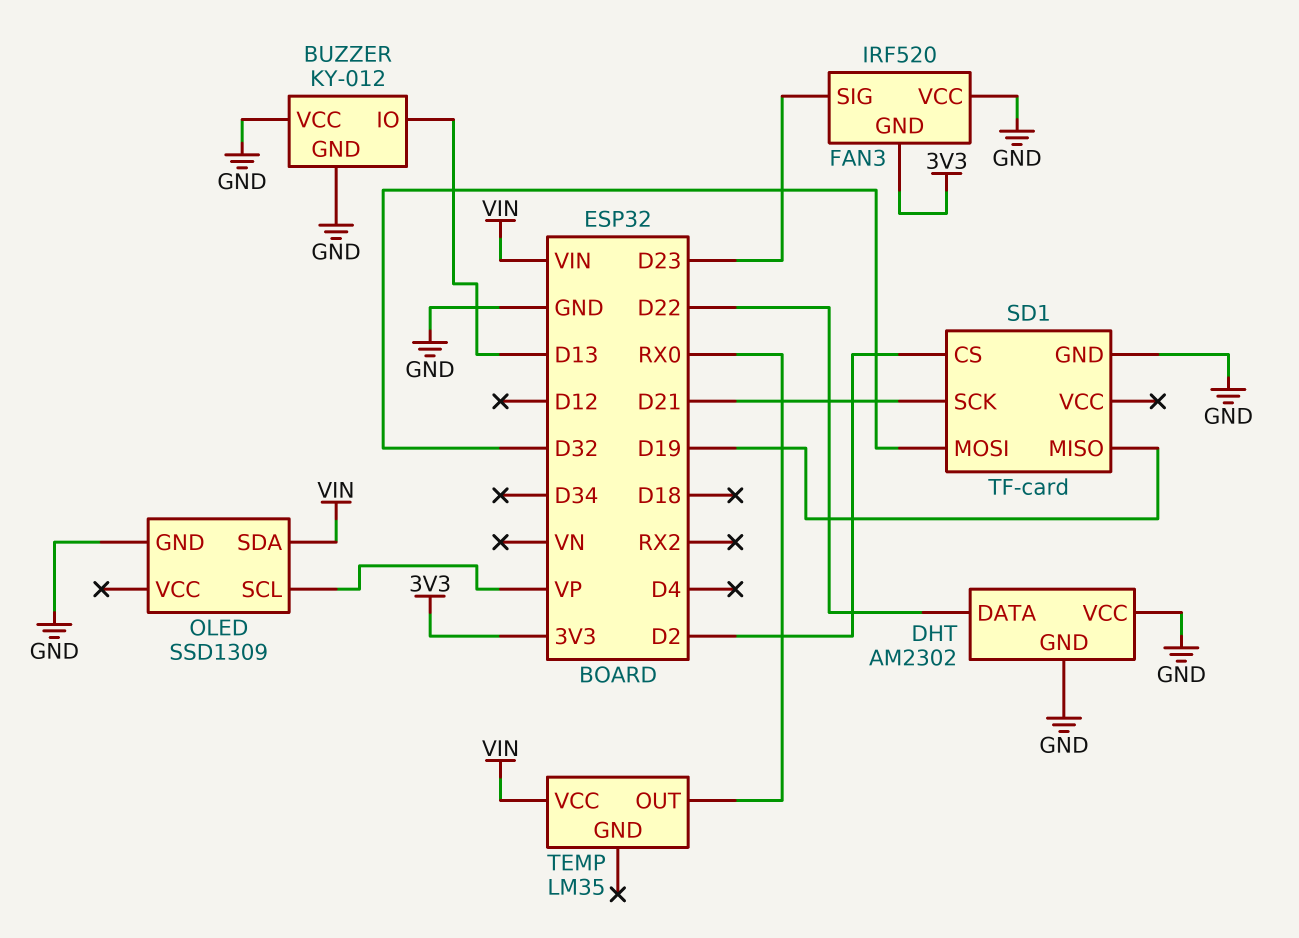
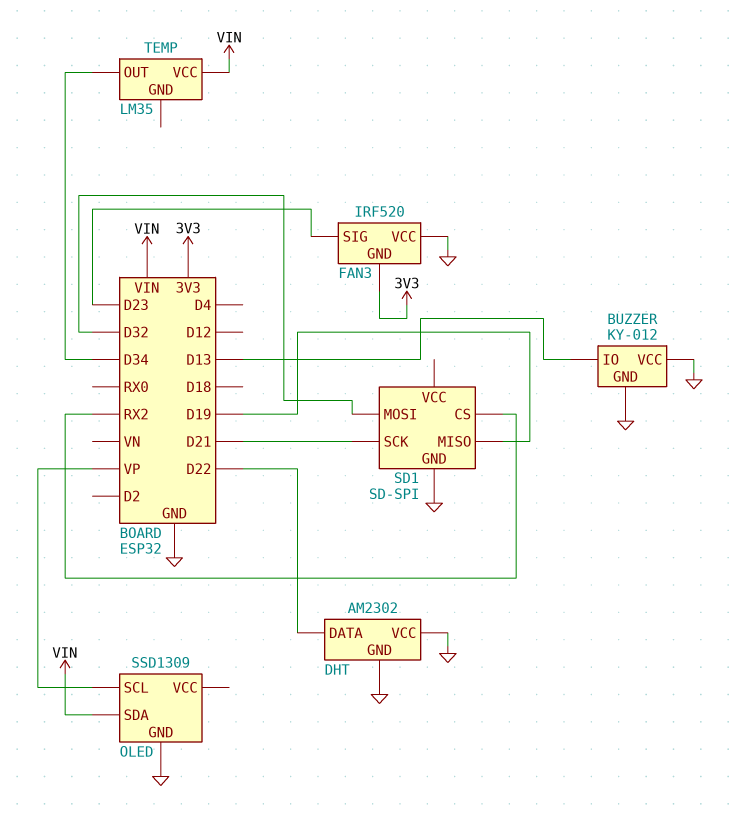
SD1: TF-card -> SD-SPI
SD1 pin CS: D2 -> RX2
TEMP pin OUT: RX0 -> D34

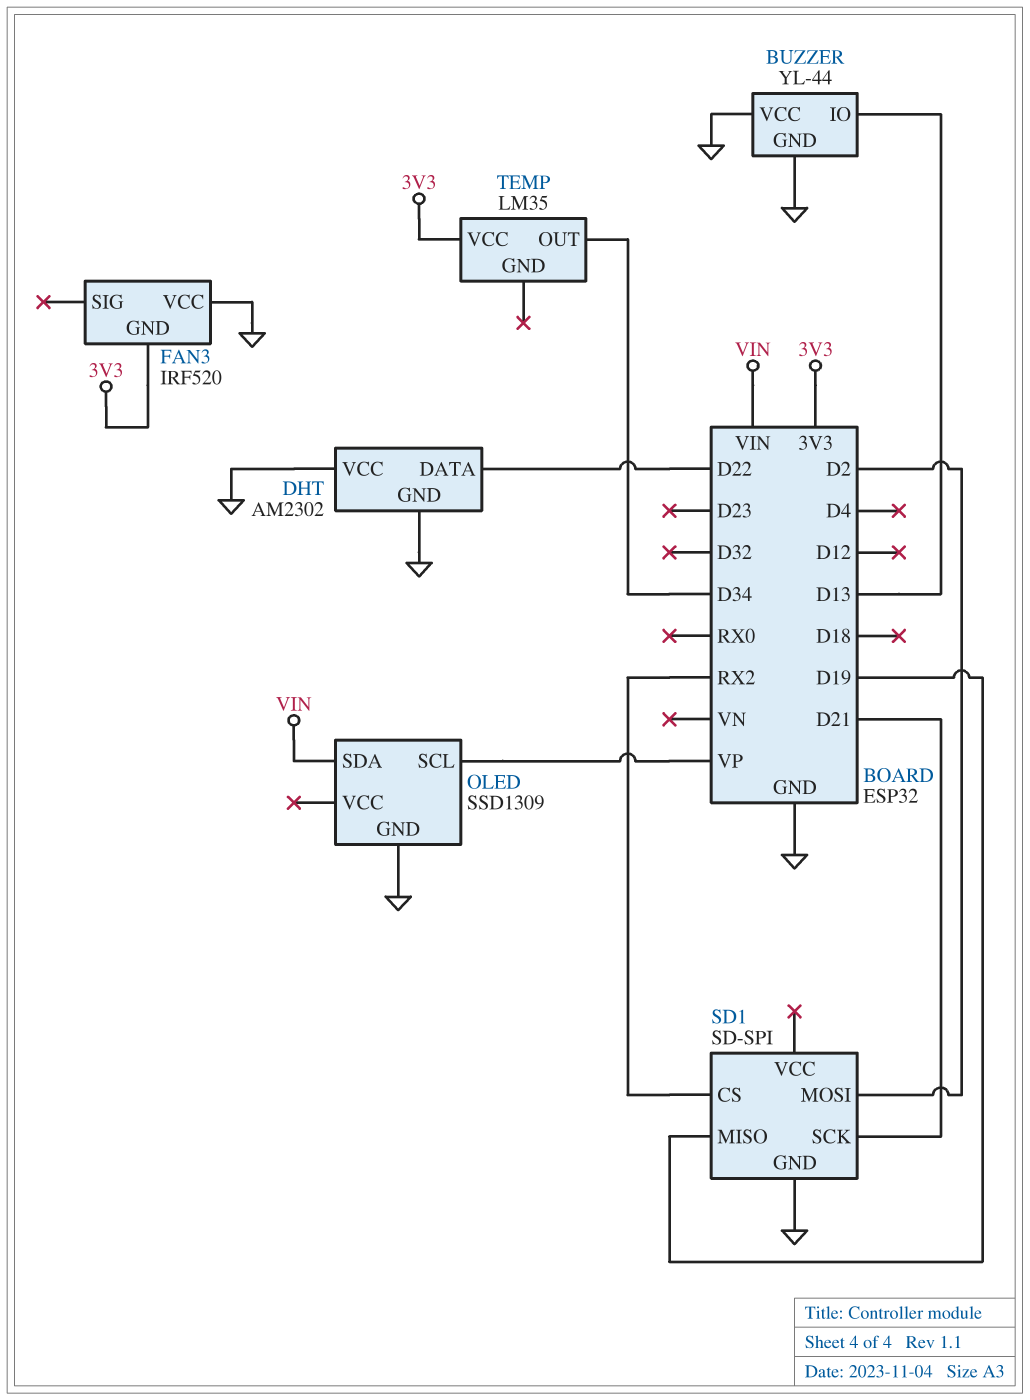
BUZZER: KY-012 -> YL-44
FAN3 pin SIG: D23 -> none
SD1 pin MOSI: D32 -> D2
TEMP pin VCC: VIN -> 3V3

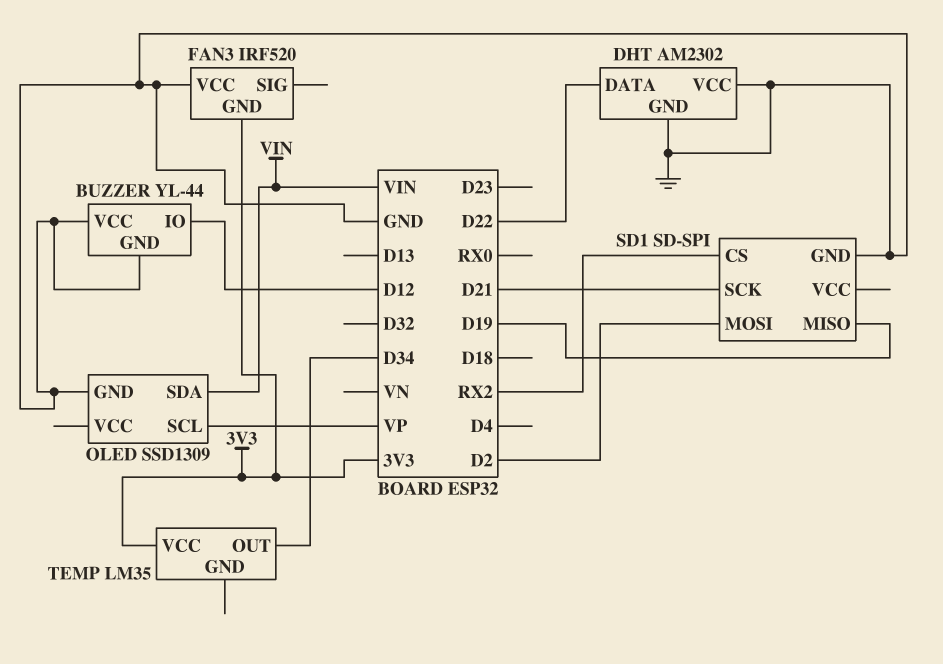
BUZZER pin IO: D13 -> D12

